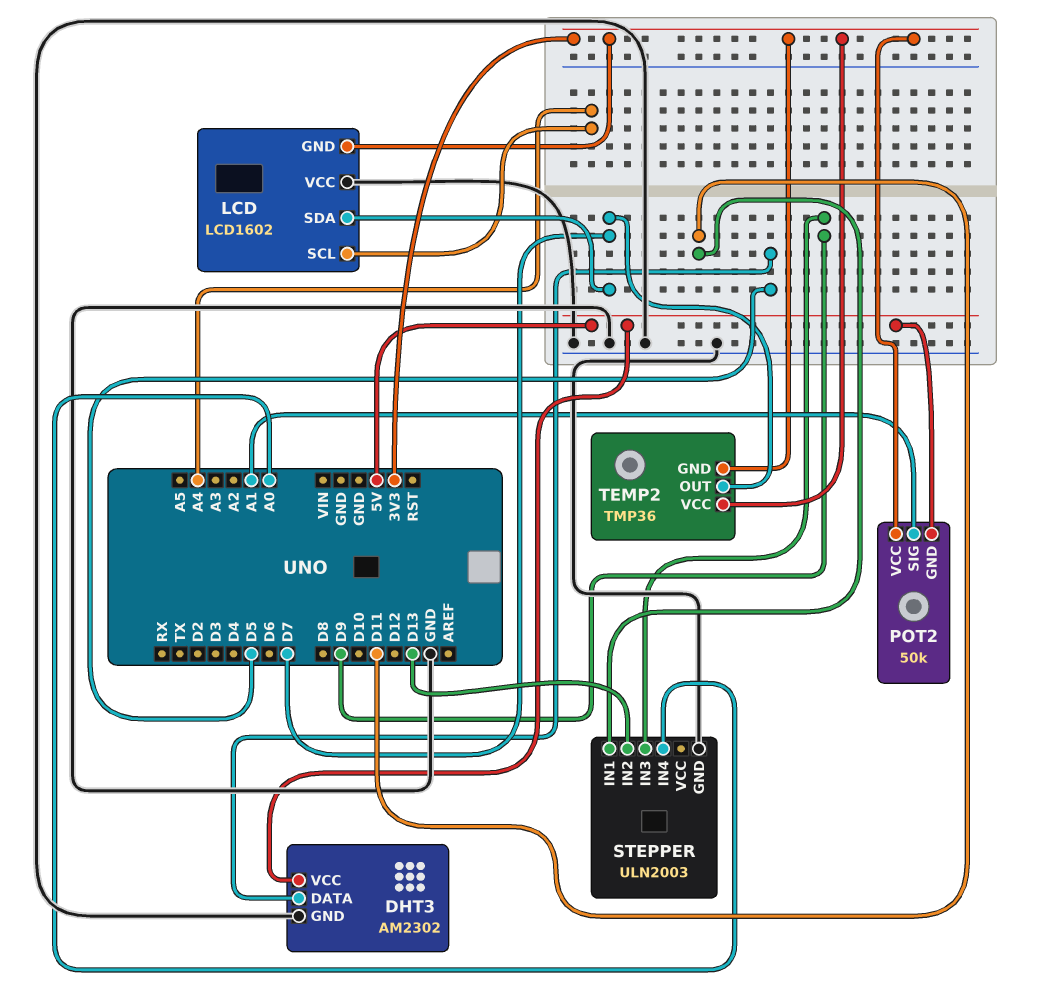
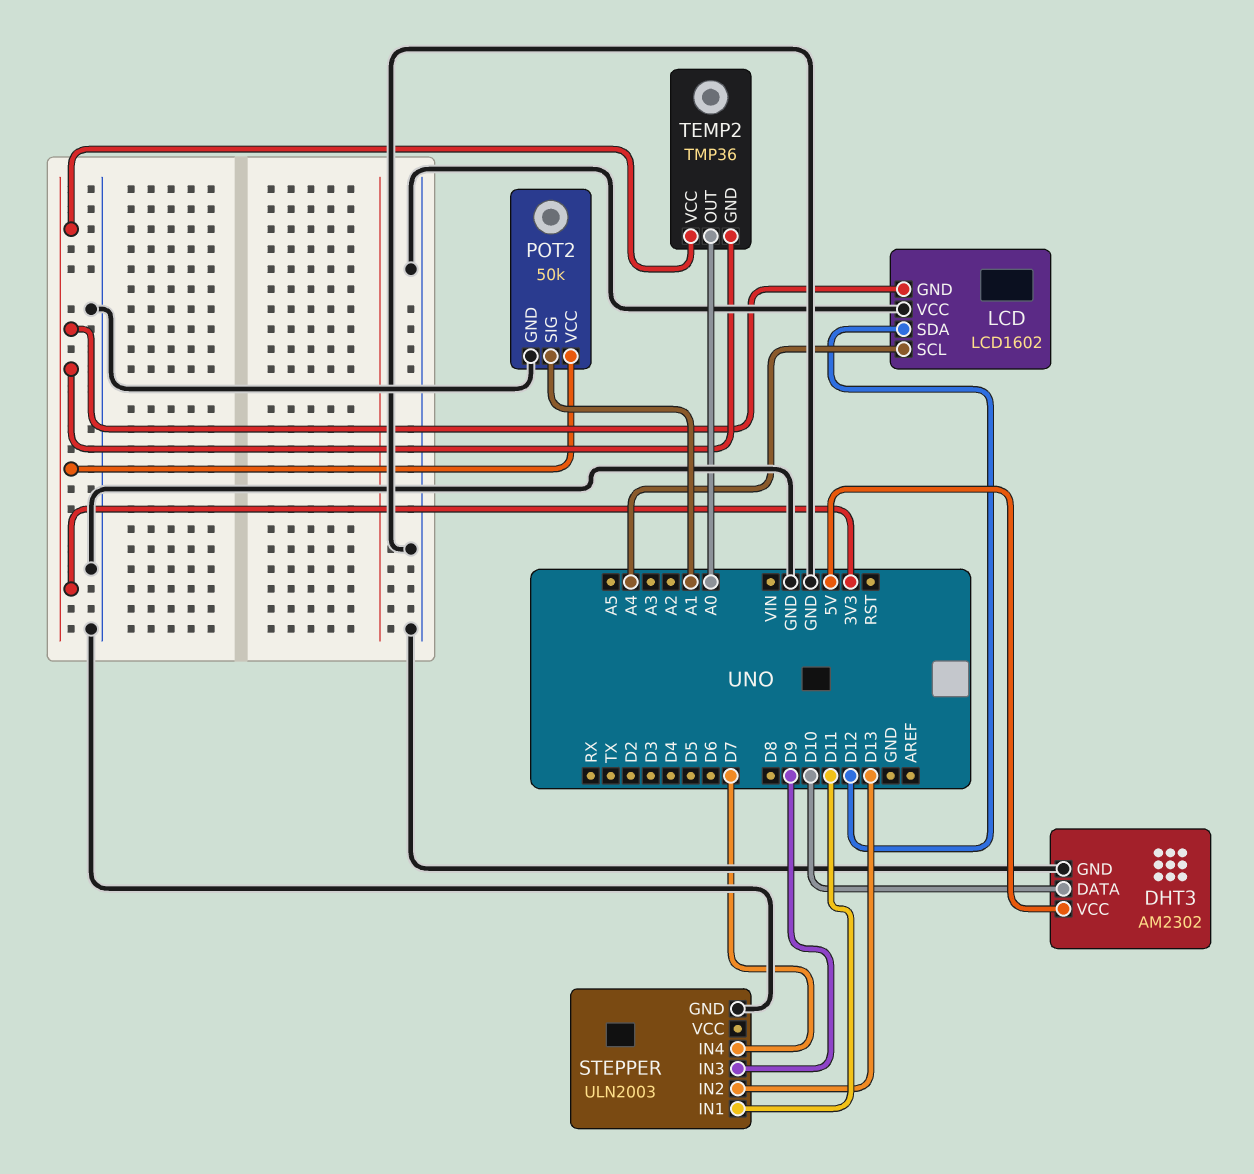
DHT3 pin DATA: D5 -> D10
LCD pin SDA: D7 -> D12
POT2 pin GND: 5V -> GND
STEPPER pin IN4: A0 -> D7
TEMP2 pin OUT: D7 -> A0

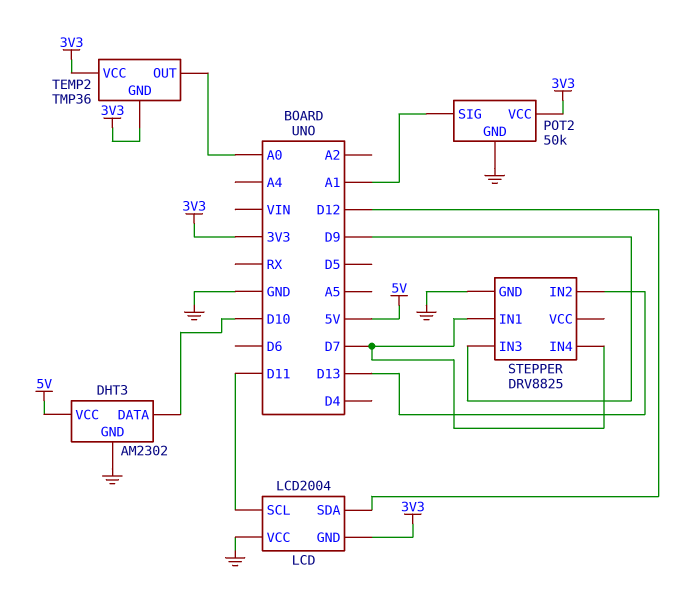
LCD: LCD1602 -> LCD2004
LCD pin SCL: A4 -> D11
STEPPER: ULN2003 -> DRV8825
STEPPER pin IN1: D11 -> D7

